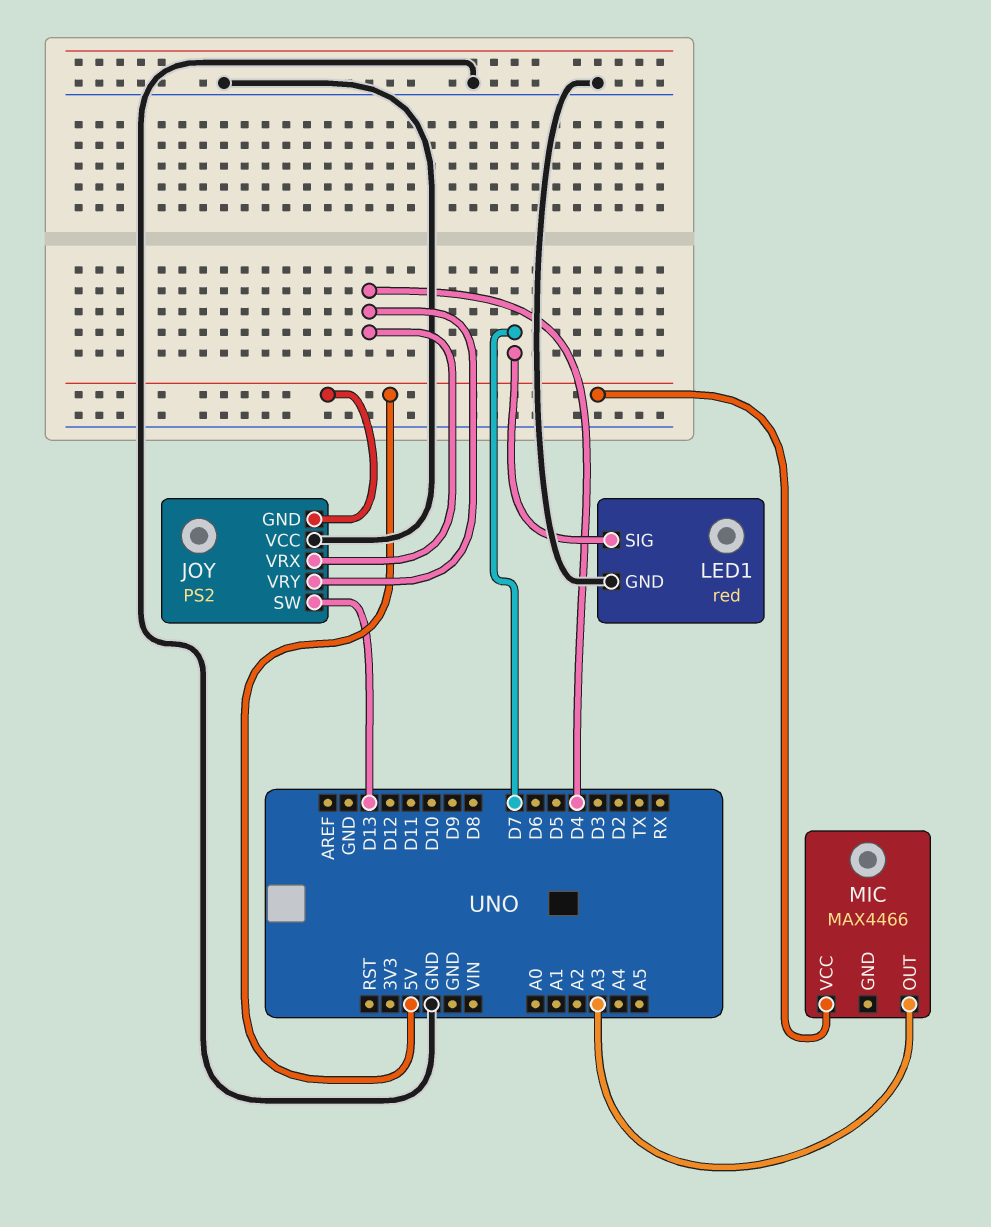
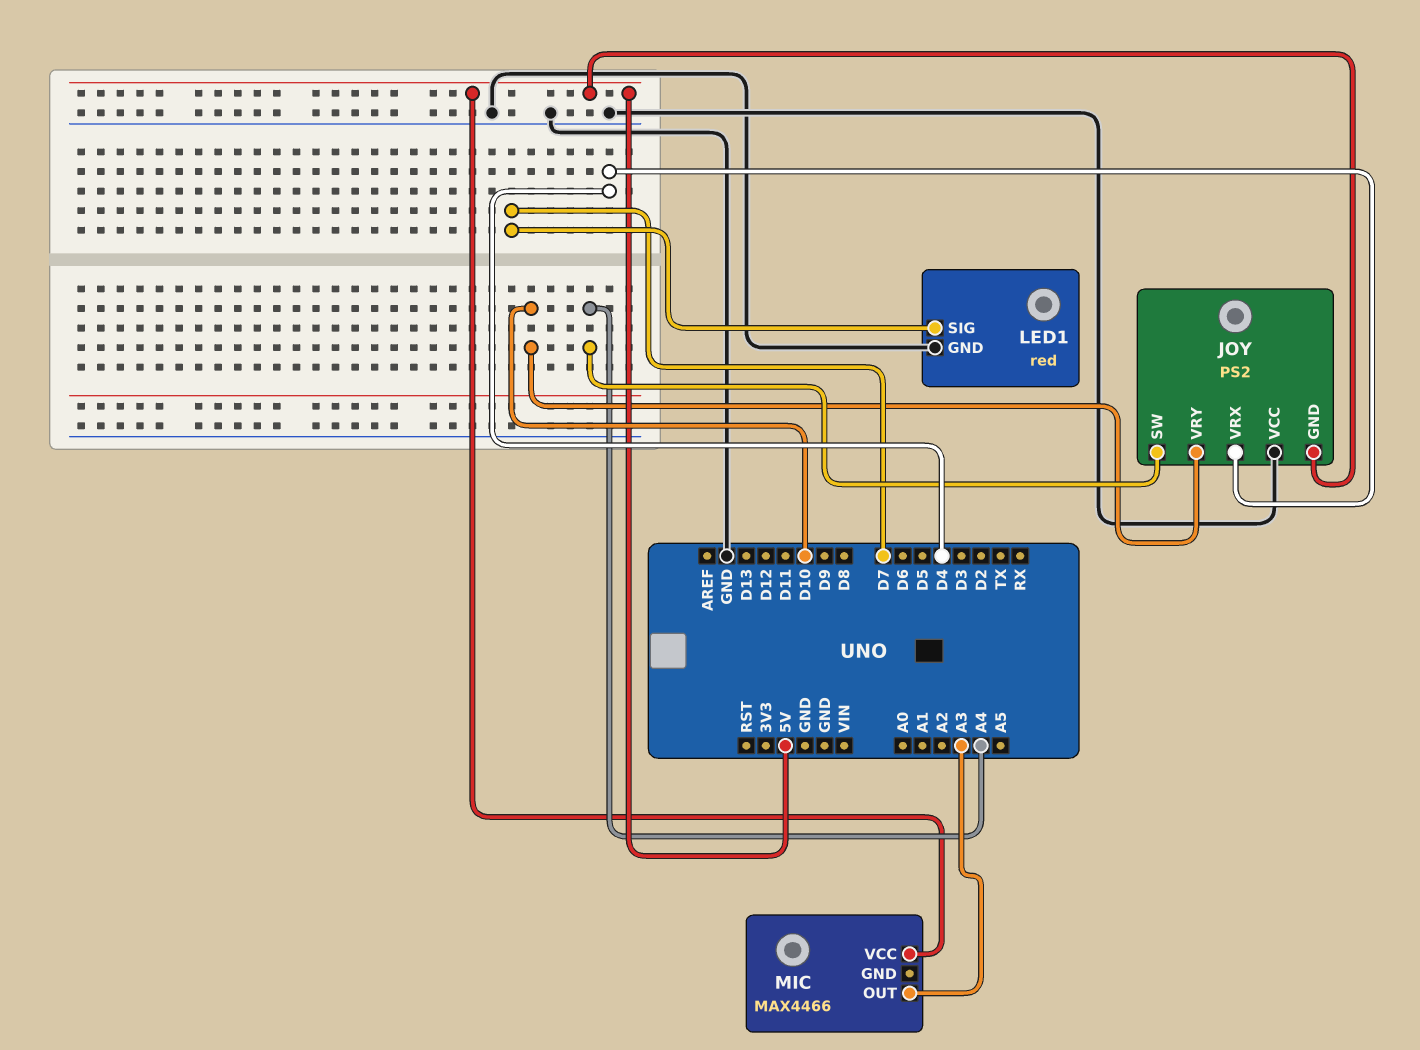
JOY pin SW: D13 -> A4
JOY pin VRY: D4 -> D10

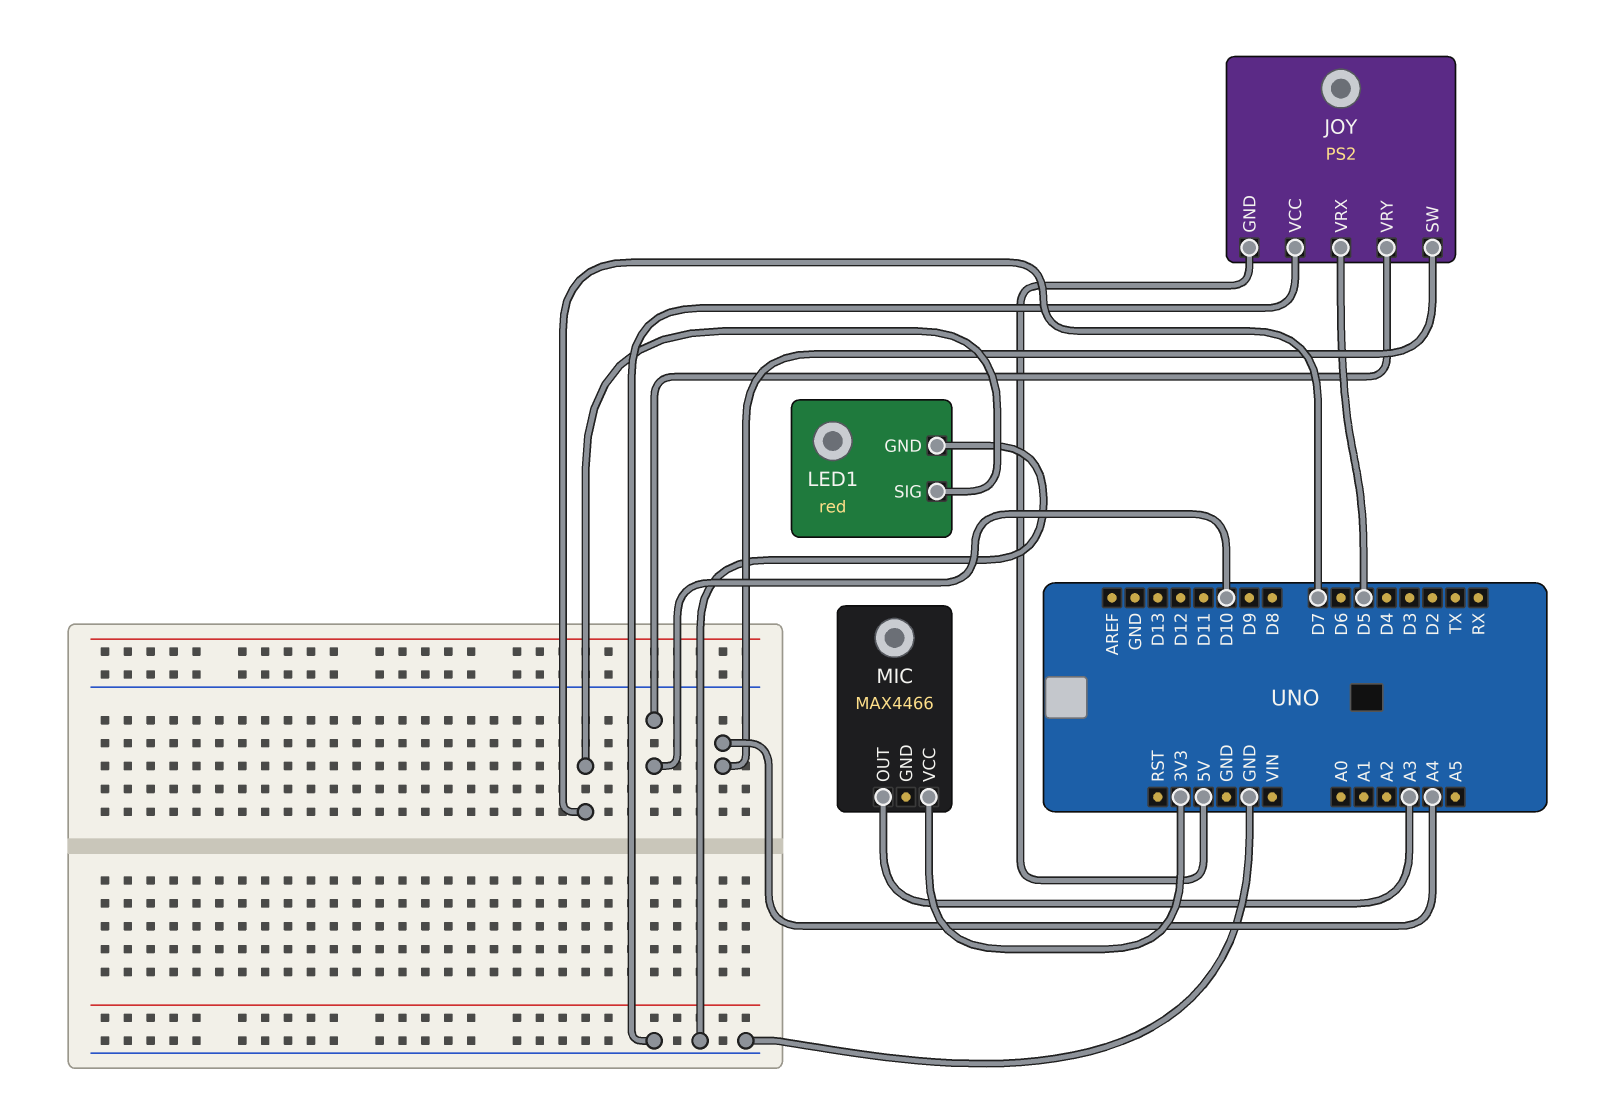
JOY pin VRX: D4 -> D5
MIC pin VCC: 5V -> 3V3

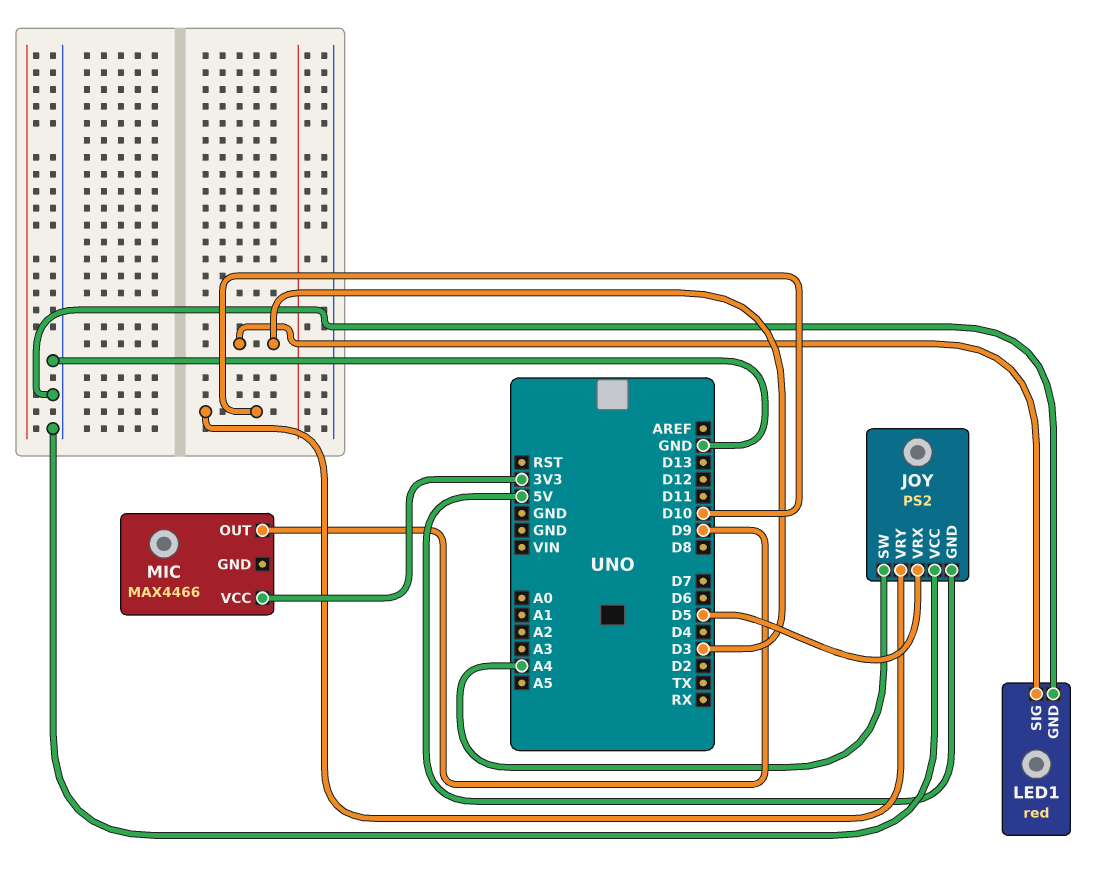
LED1 pin SIG: D7 -> D3
MIC pin OUT: A3 -> D9

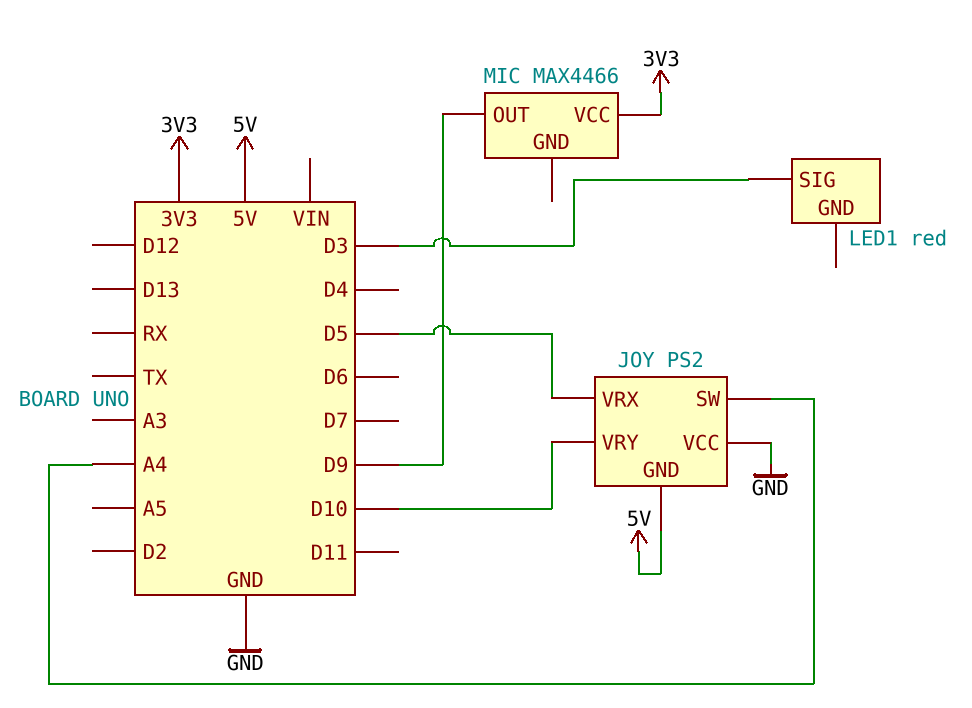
LED1 pin GND: GND -> none

